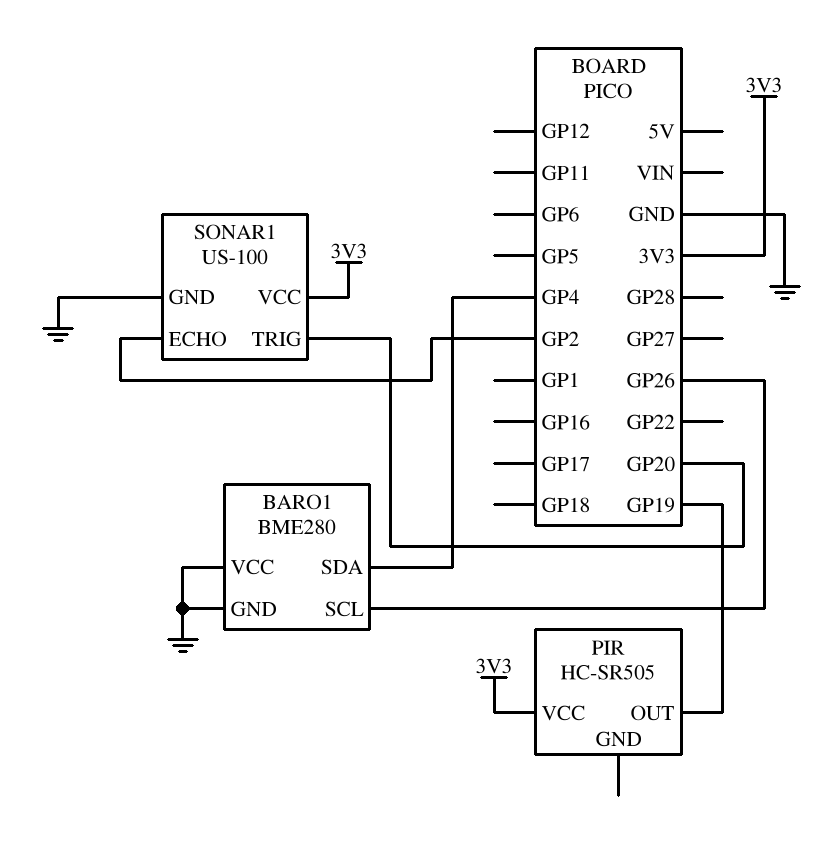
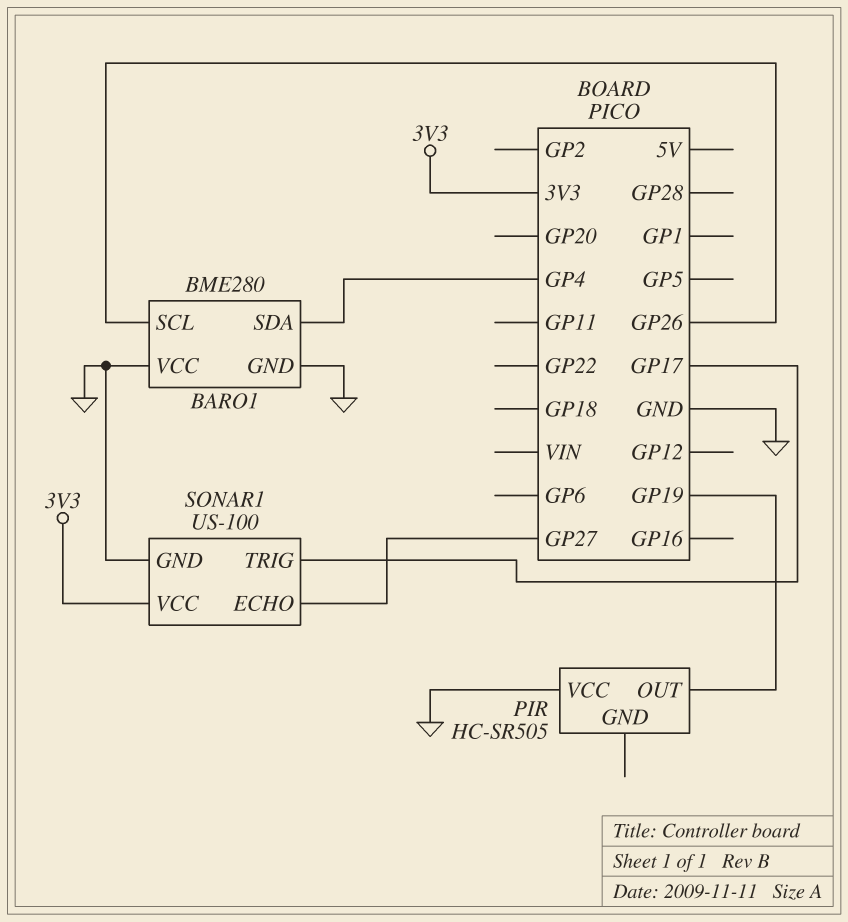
PIR pin VCC: 3V3 -> GND
SONAR1 pin ECHO: GP2 -> GP27
SONAR1 pin TRIG: GP20 -> GP17

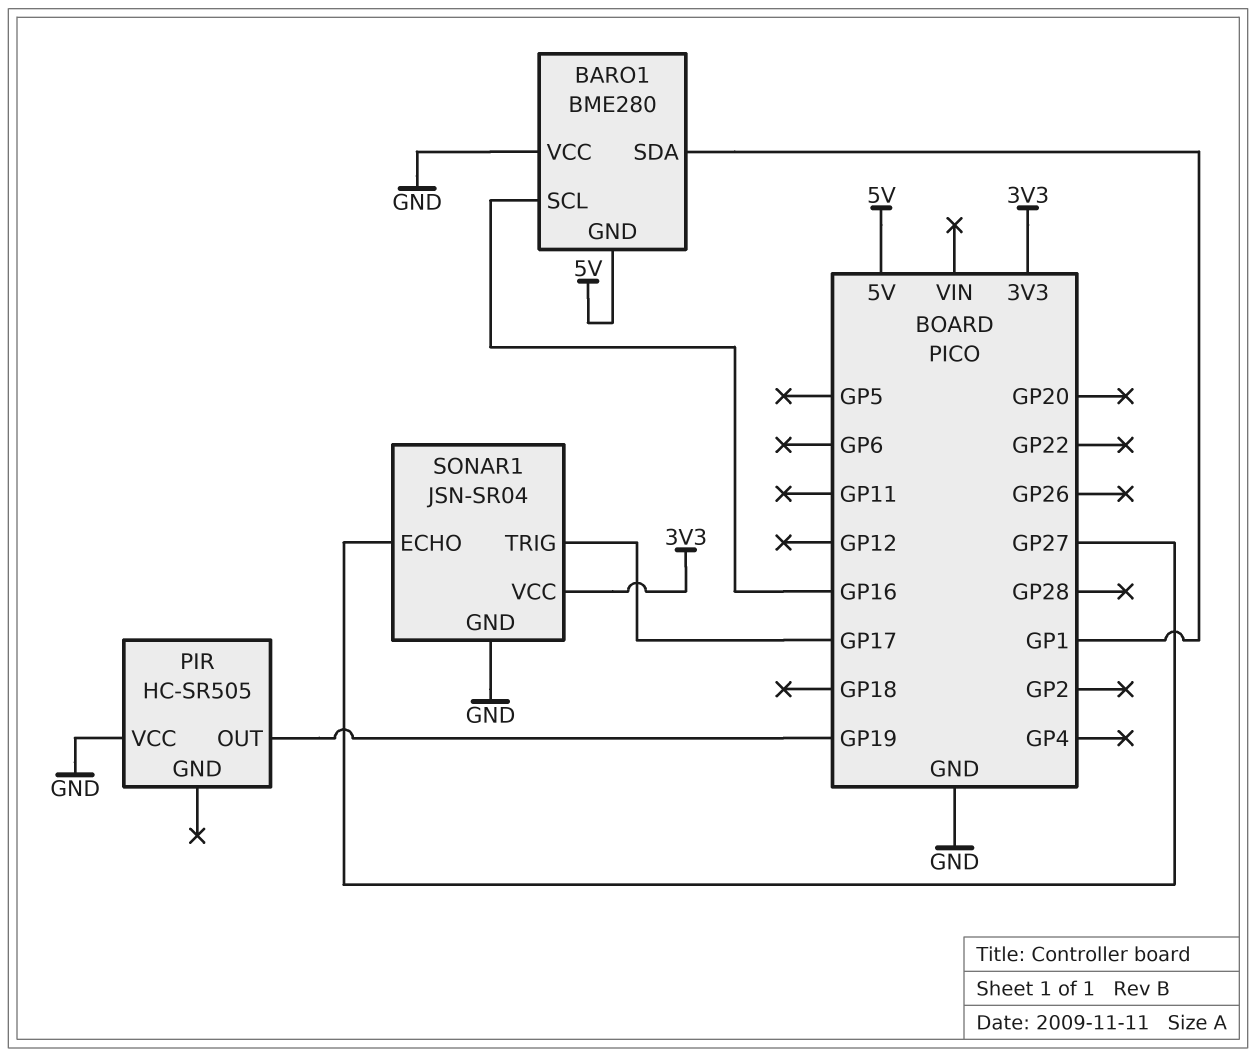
BARO1 pin GND: GND -> 5V
BARO1 pin SCL: GP26 -> GP16
BARO1 pin SDA: GP4 -> GP1
SONAR1: US-100 -> JSN-SR04

